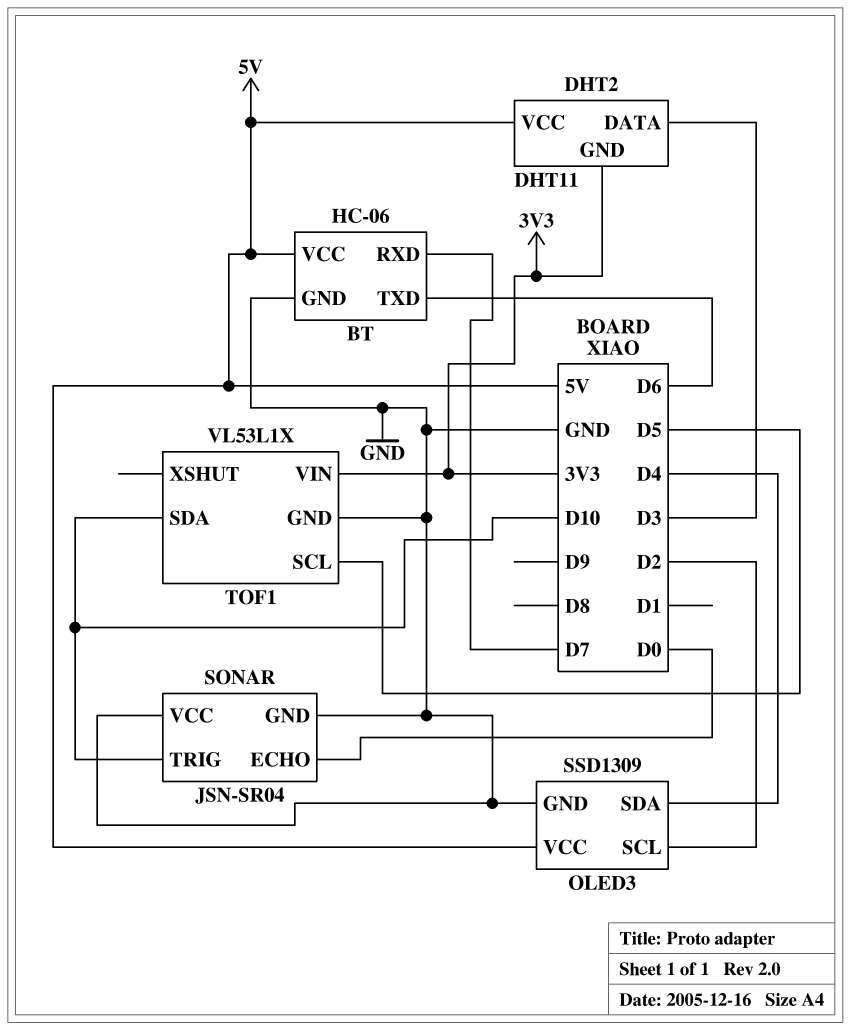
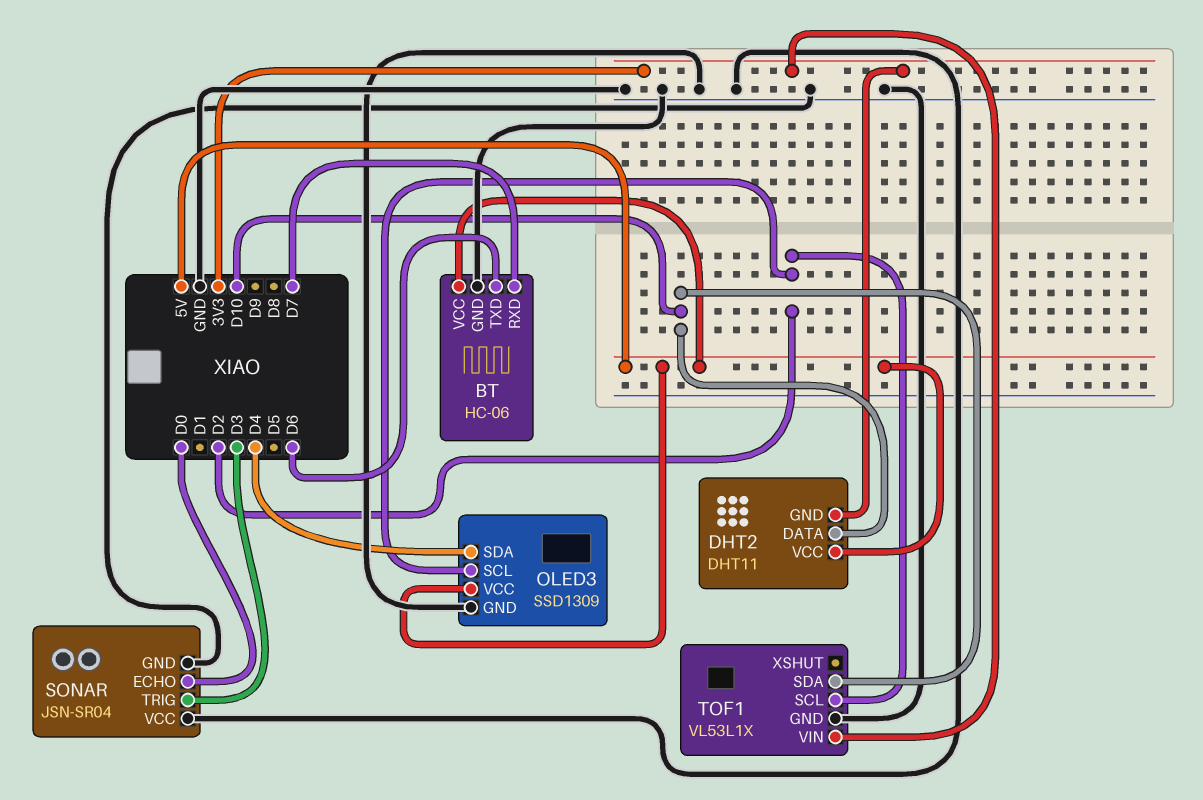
DHT2 pin DATA: D3 -> D10
SONAR pin TRIG: D10 -> D3
TOF1 pin SCL: D5 -> D2

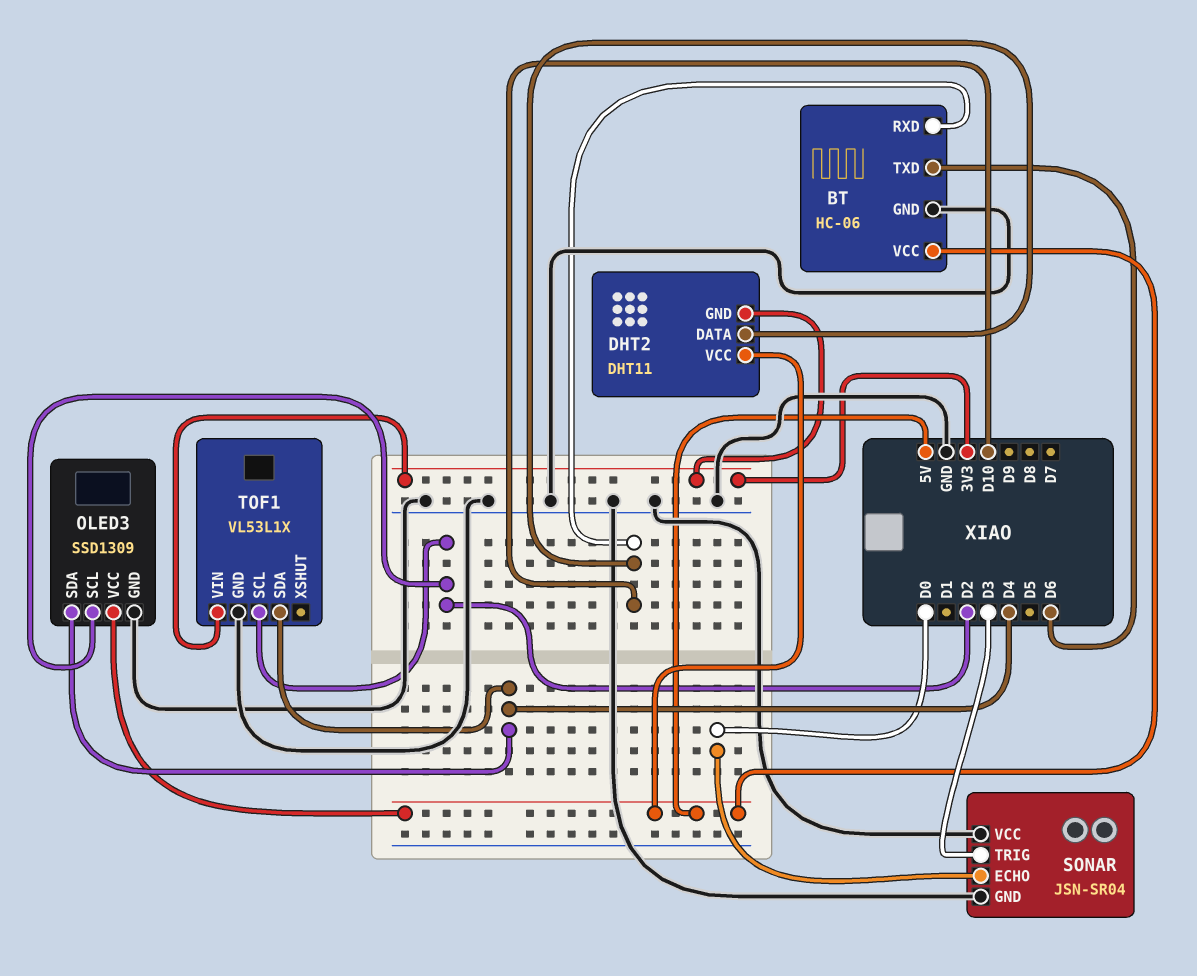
BT pin RXD: D7 -> D10
TOF1 pin SDA: D10 -> D4

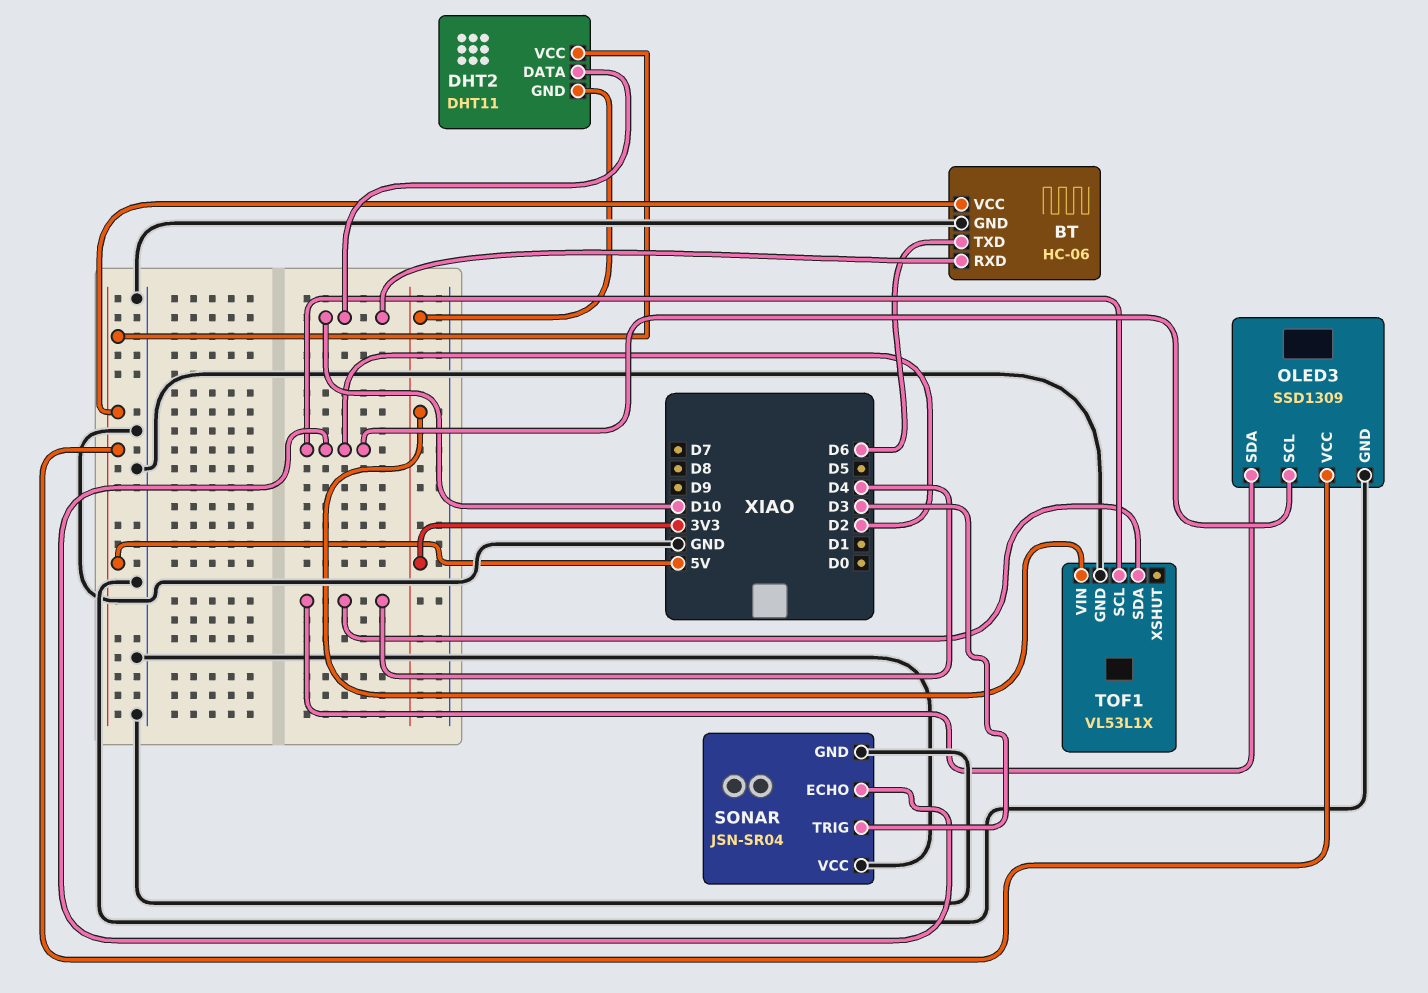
SONAR pin ECHO: D0 -> D2

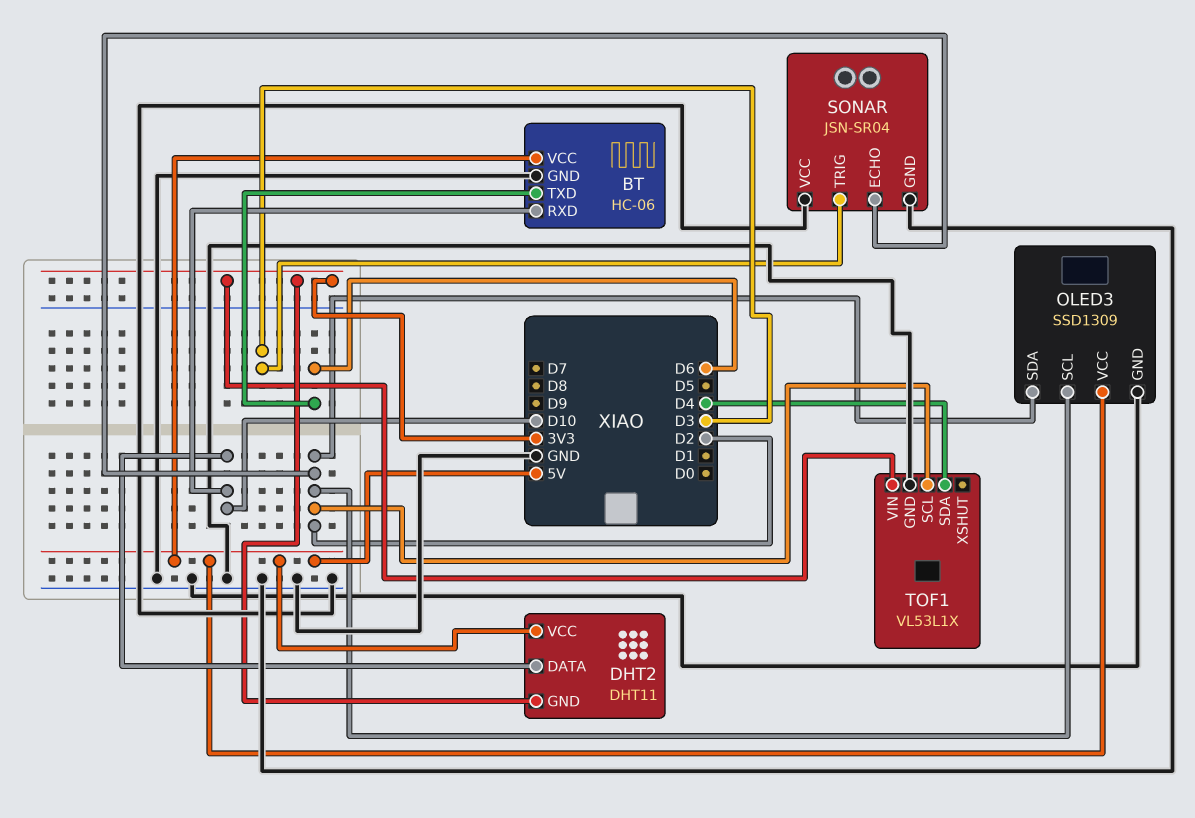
OLED3 pin SDA: D4 -> D2

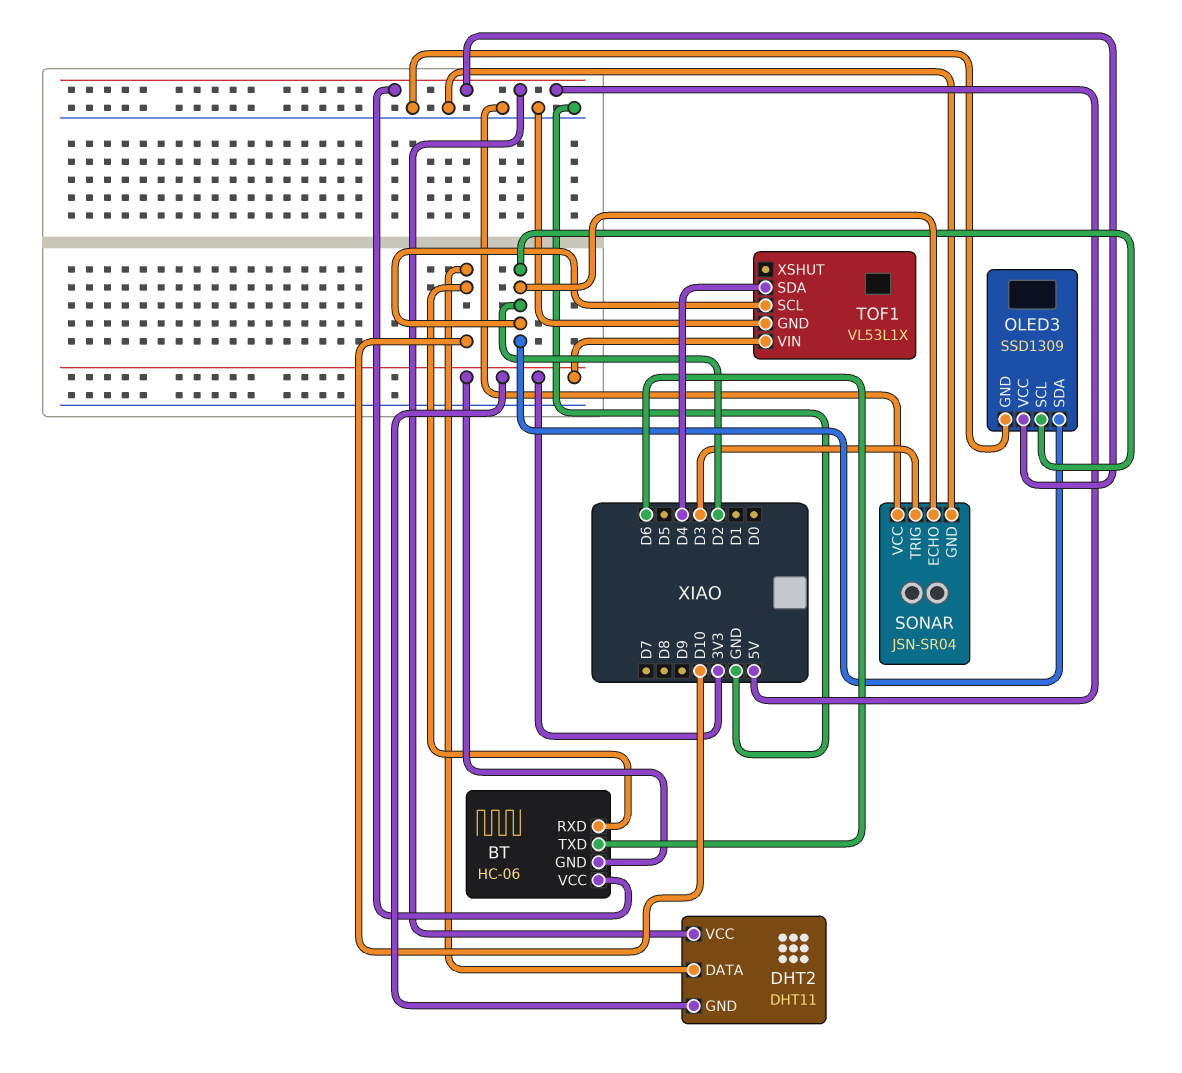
BT pin GND: GND -> 3V3

